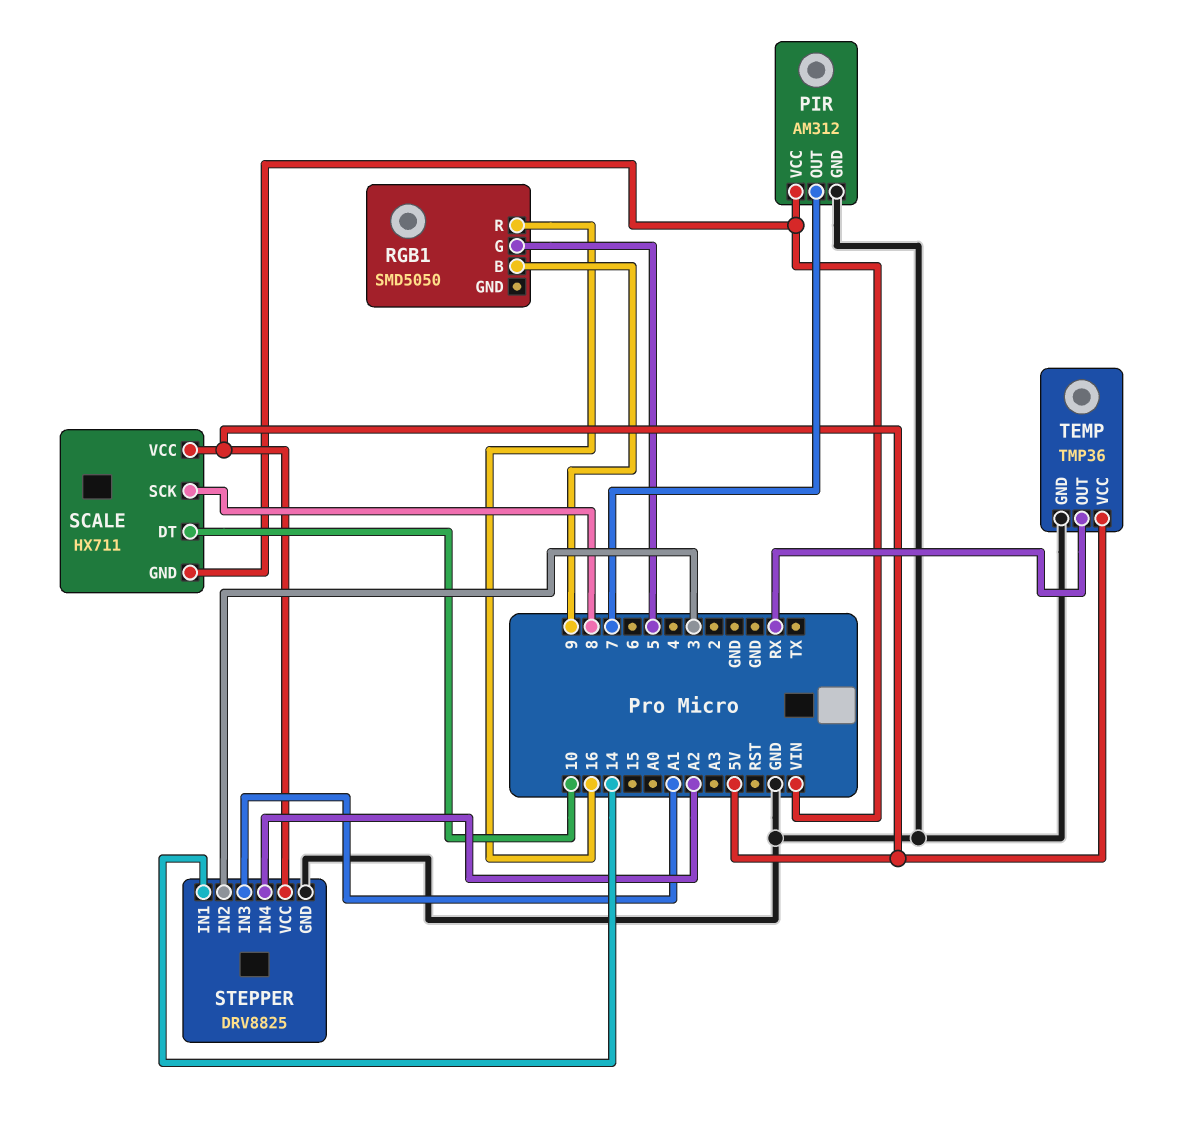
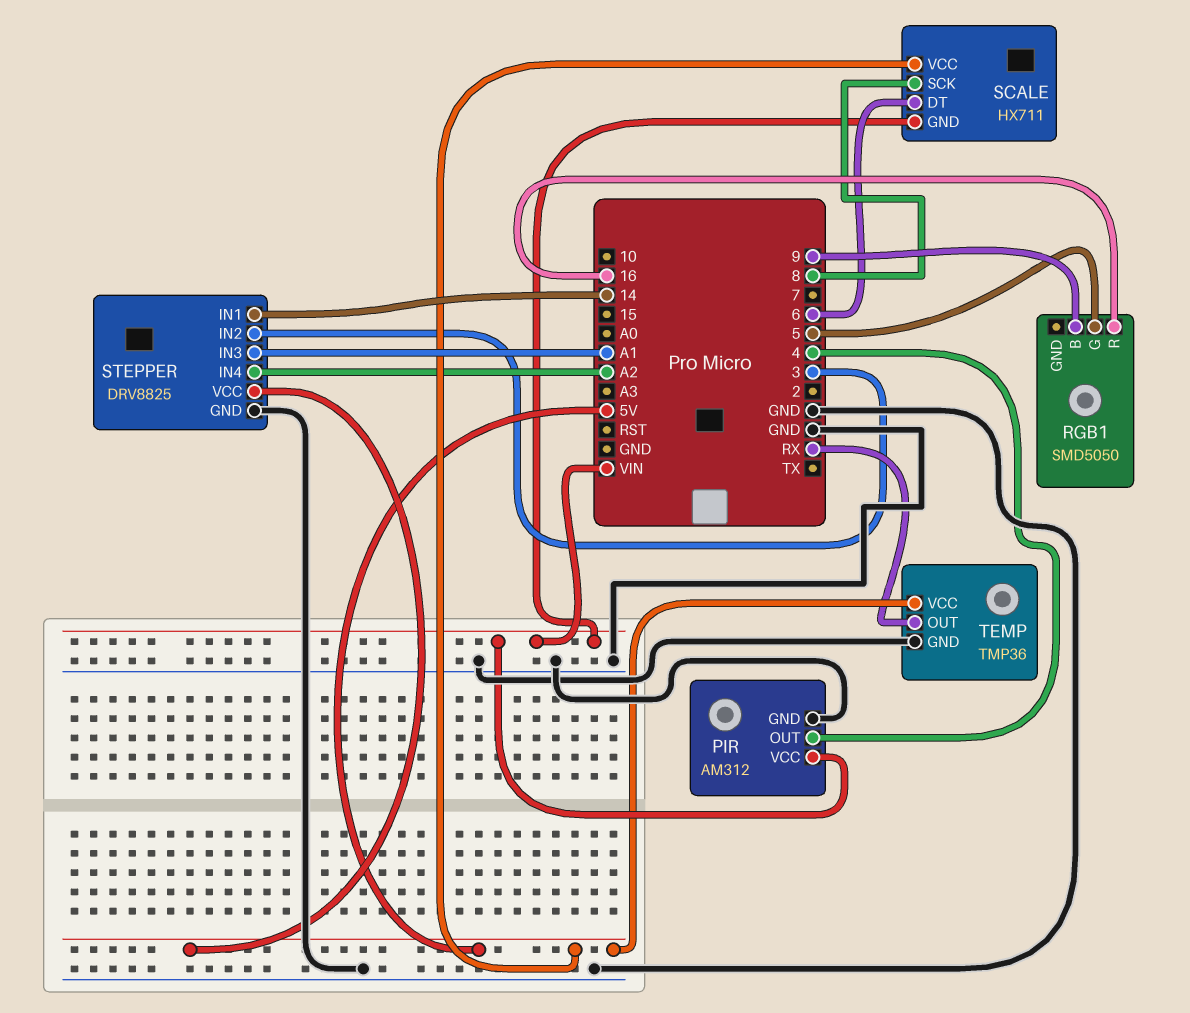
PIR pin OUT: 7 -> 4
SCALE pin DT: 10 -> 6

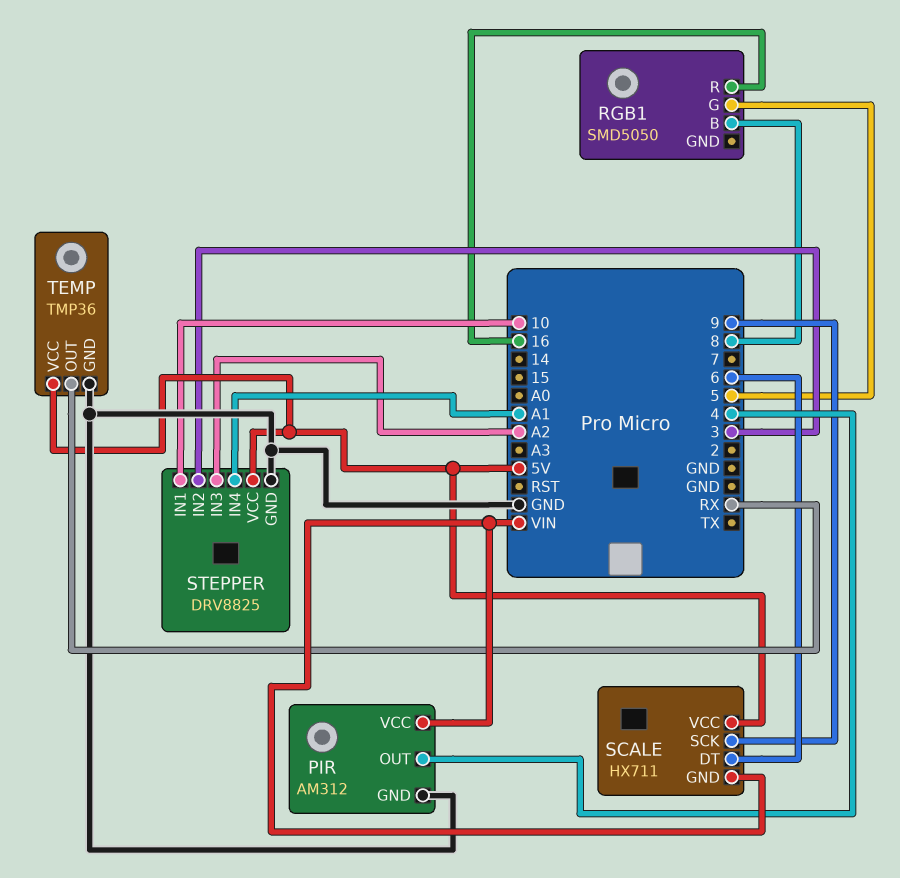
RGB1 pin B: 9 -> 8
SCALE pin SCK: 8 -> 9
STEPPER pin IN1: 14 -> 10
STEPPER pin IN3: A1 -> A2
STEPPER pin IN4: A2 -> A1

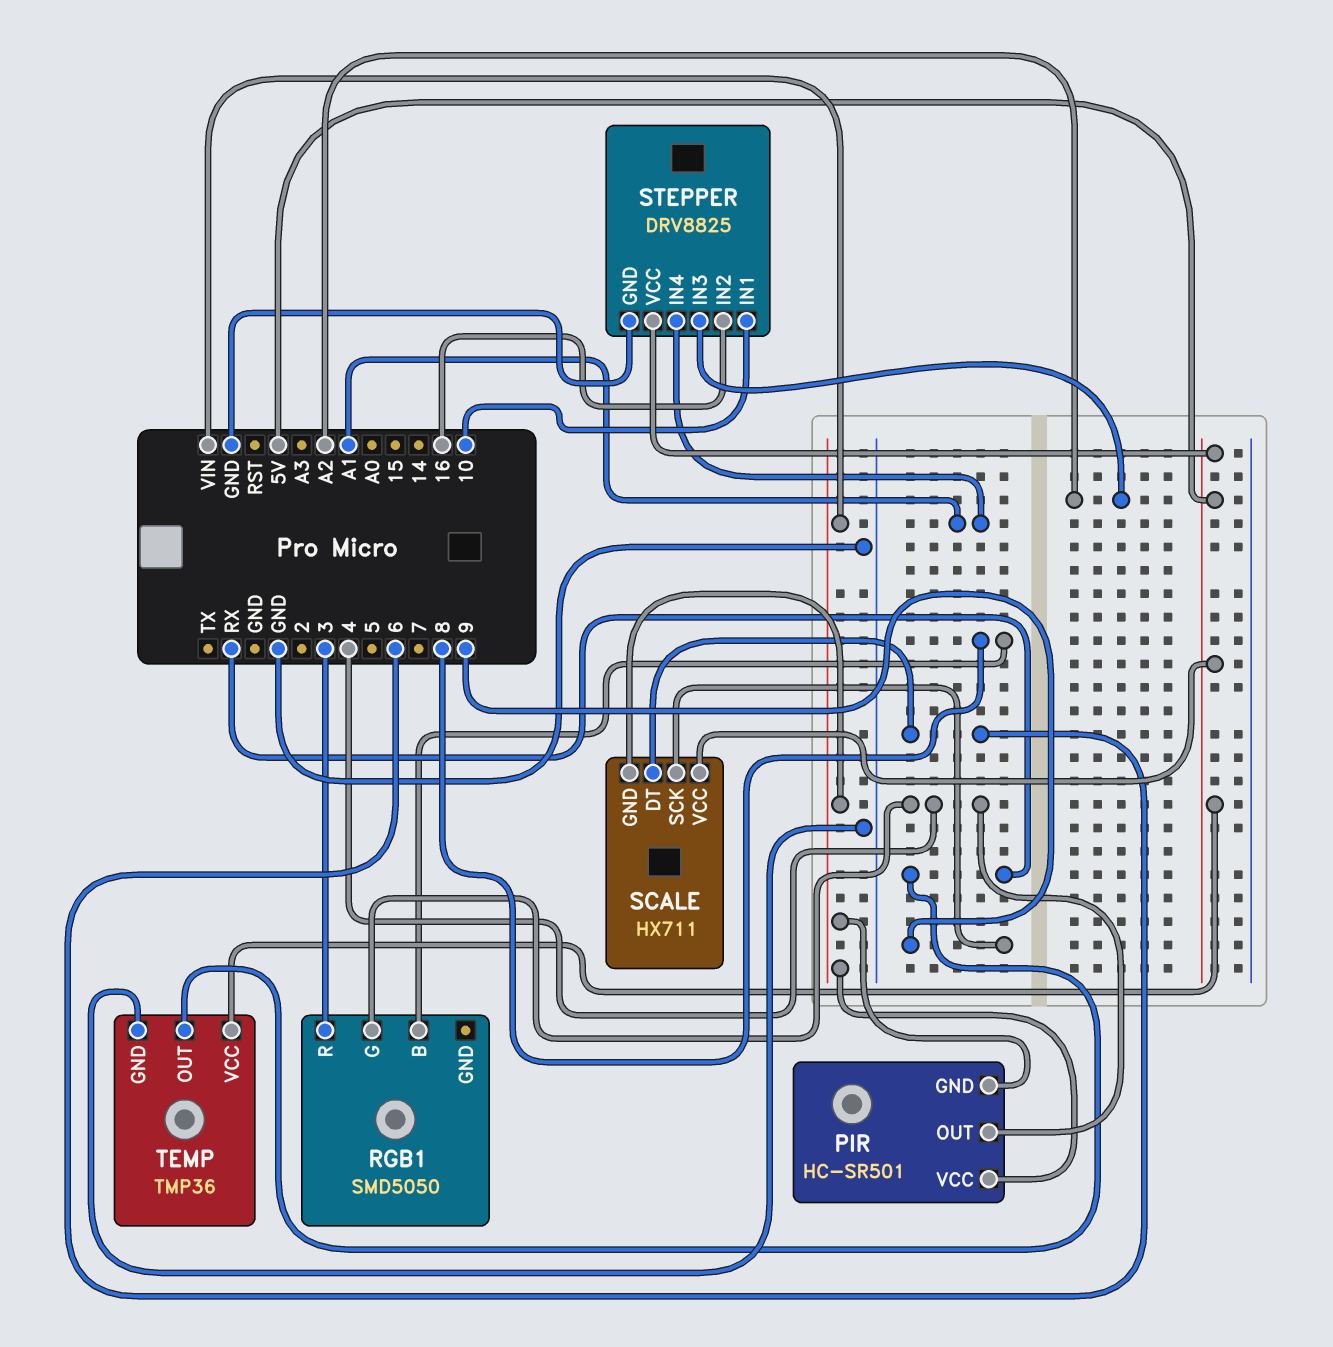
PIR: AM312 -> HC-SR501
PIR pin GND: GND -> VIN
RGB1 pin G: 5 -> 4
RGB1 pin R: 16 -> 3
STEPPER pin IN2: 3 -> 16

